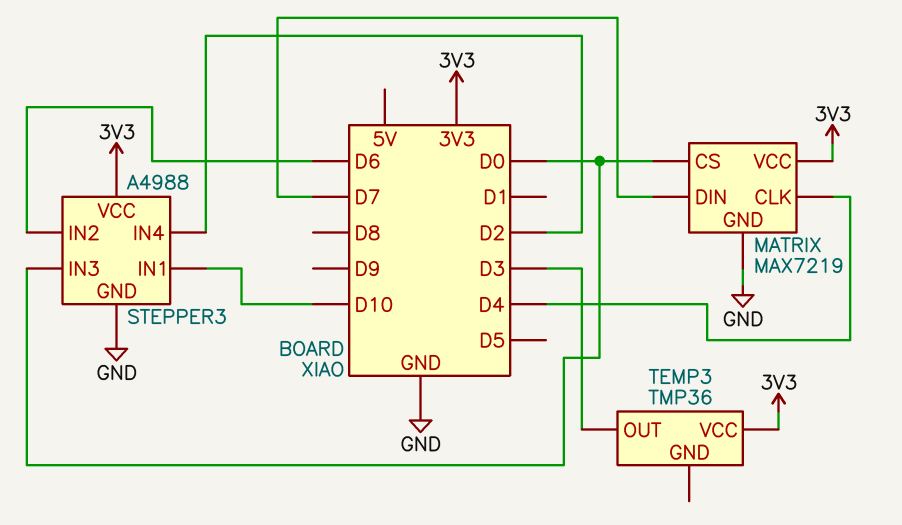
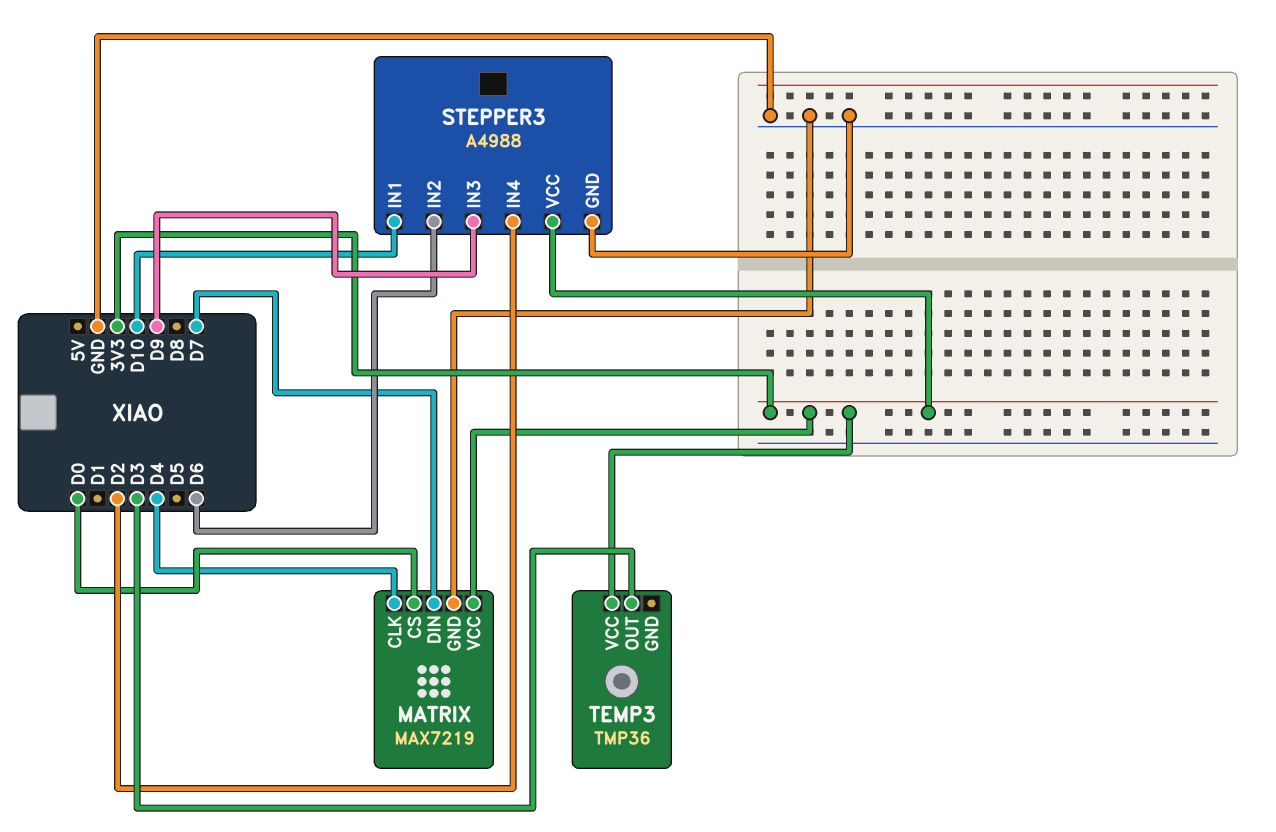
STEPPER3 pin IN3: D0 -> D9

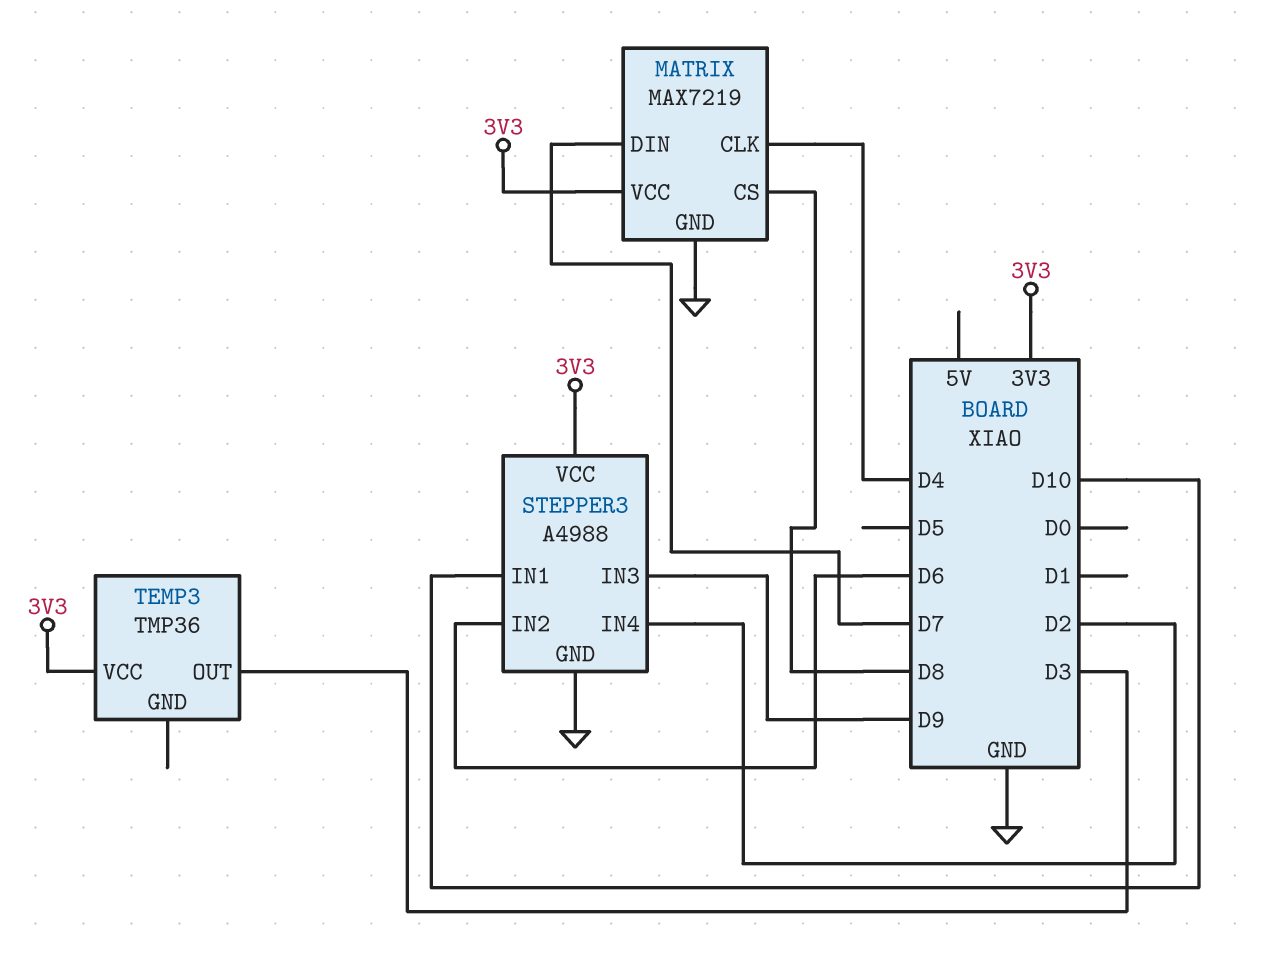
MATRIX pin CS: D0 -> D8

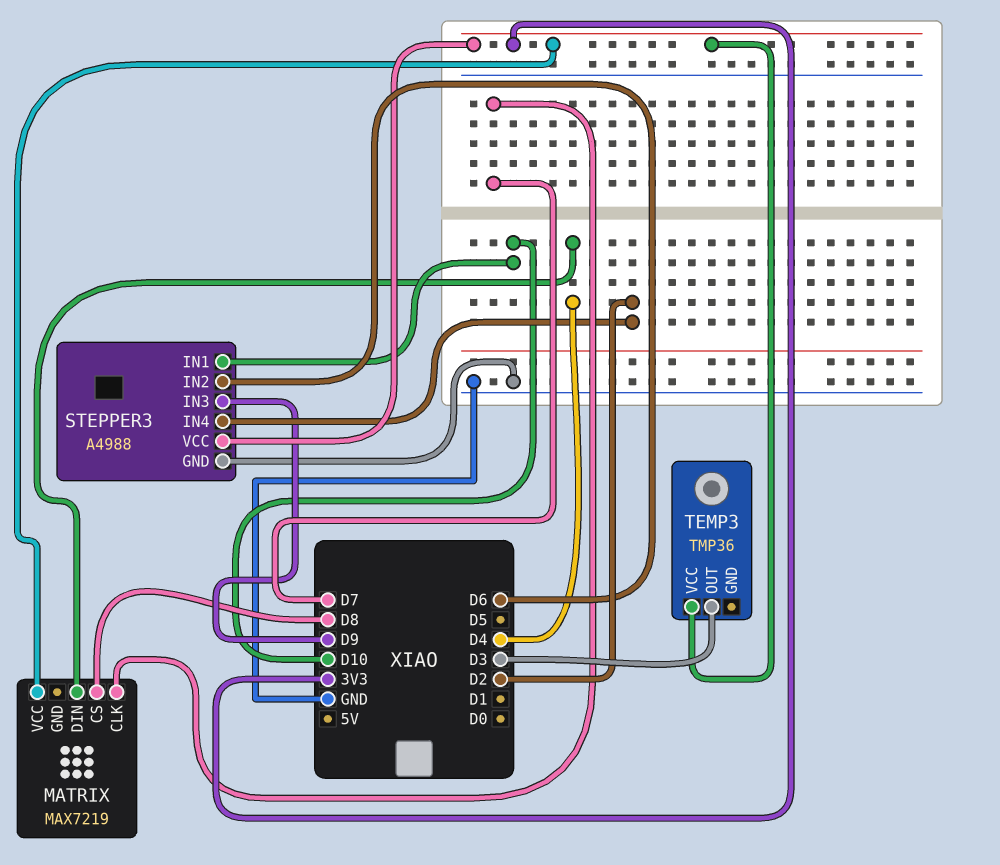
MATRIX pin CLK: D4 -> D7
MATRIX pin DIN: D7 -> D4
MATRIX pin GND: GND -> none

